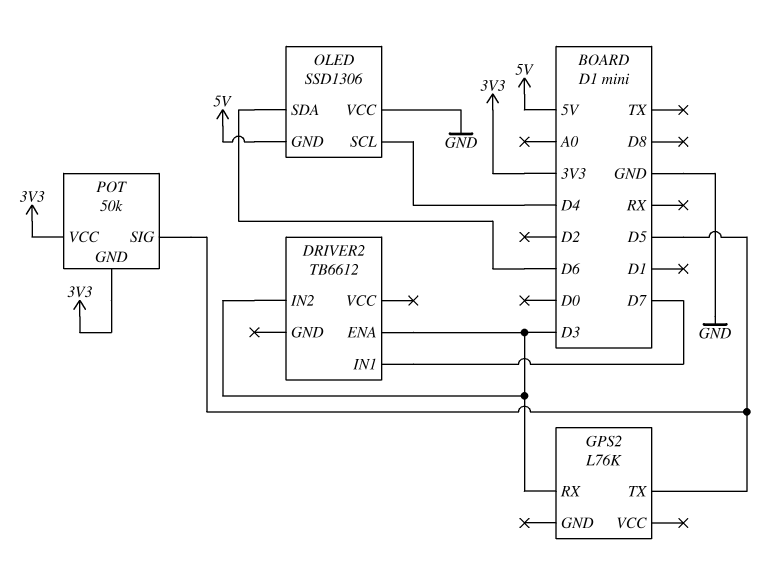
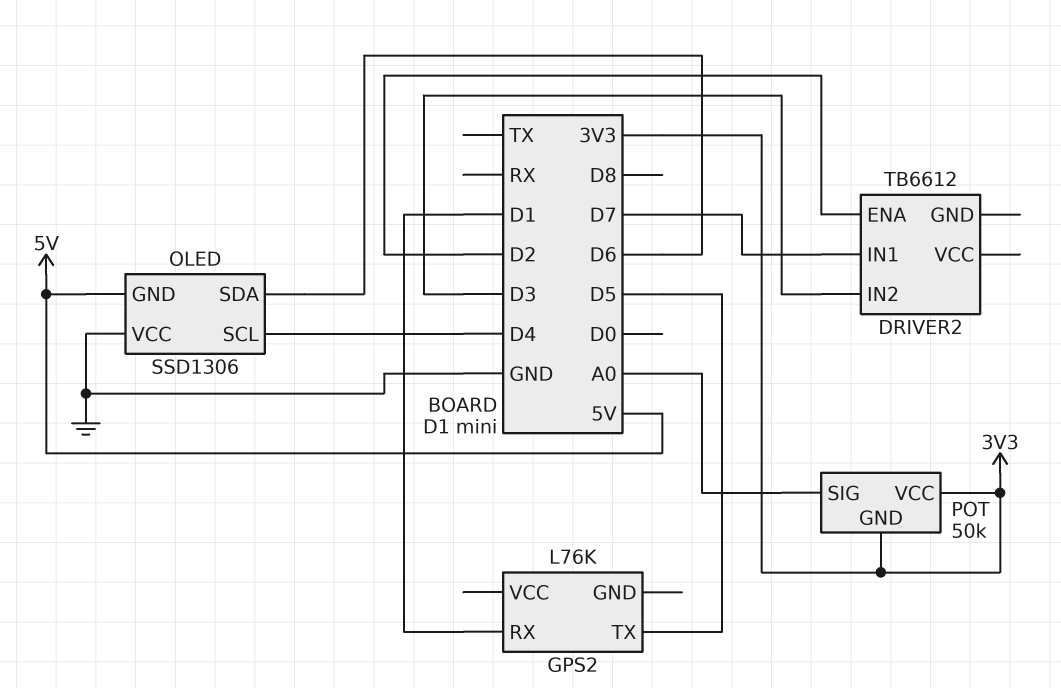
DRIVER2 pin ENA: D3 -> D2
GPS2 pin RX: D3 -> D1
POT pin SIG: D5 -> A0

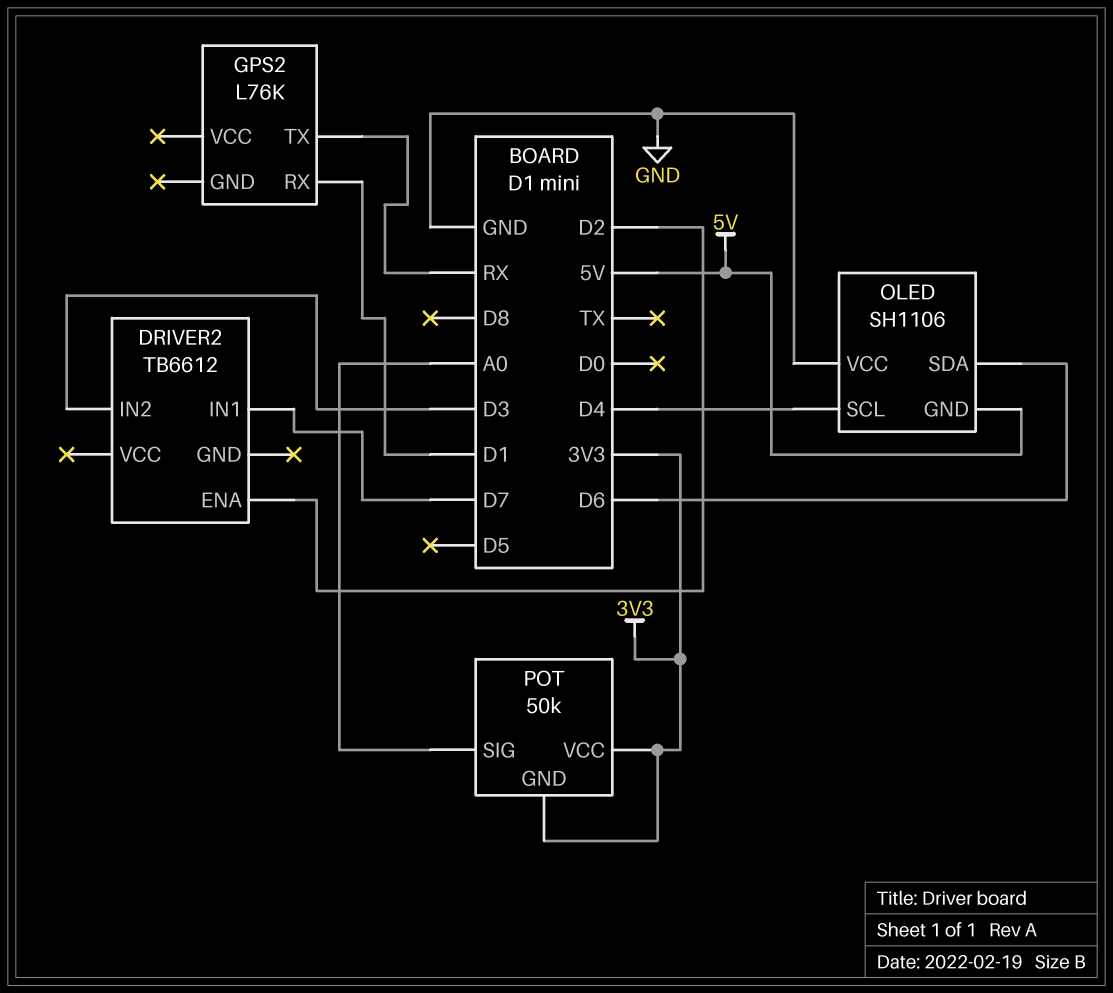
GPS2 pin TX: D5 -> RX
OLED: SSD1306 -> SH1106

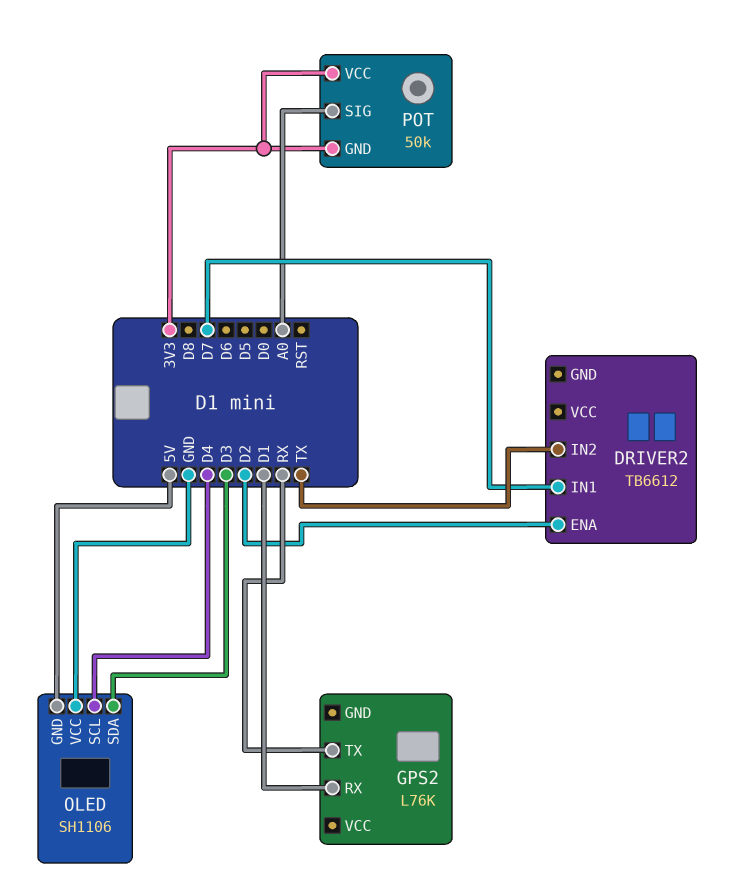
DRIVER2 pin IN2: D3 -> TX
OLED pin SDA: D6 -> D3

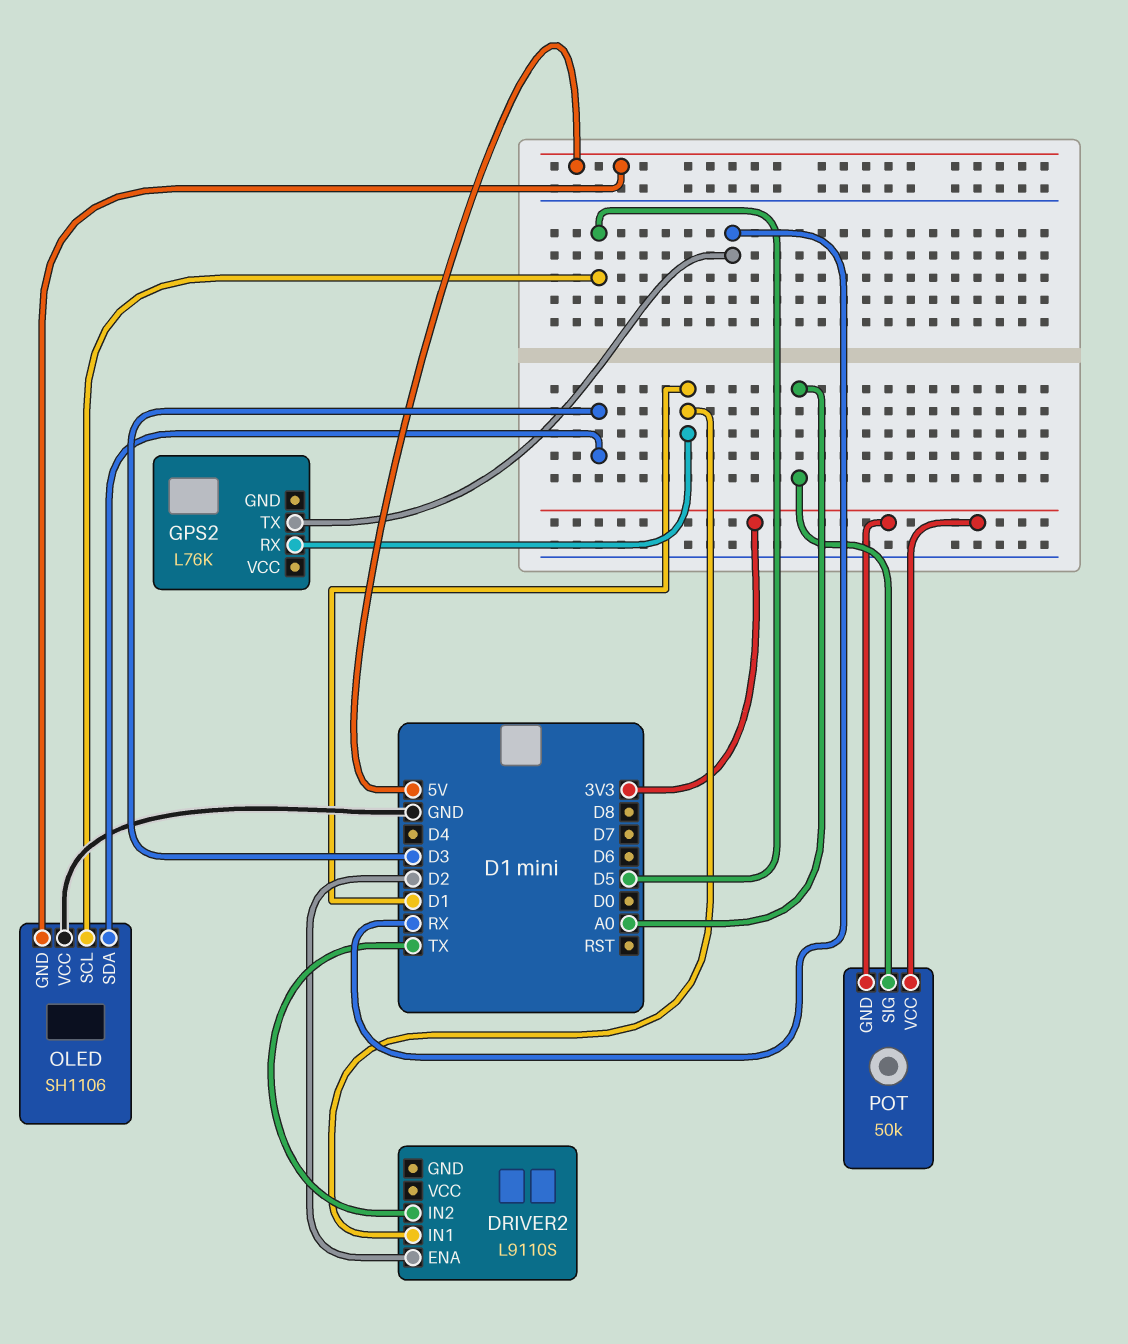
DRIVER2: TB6612 -> L9110S
DRIVER2 pin IN1: D7 -> D1
OLED pin SCL: D4 -> D5

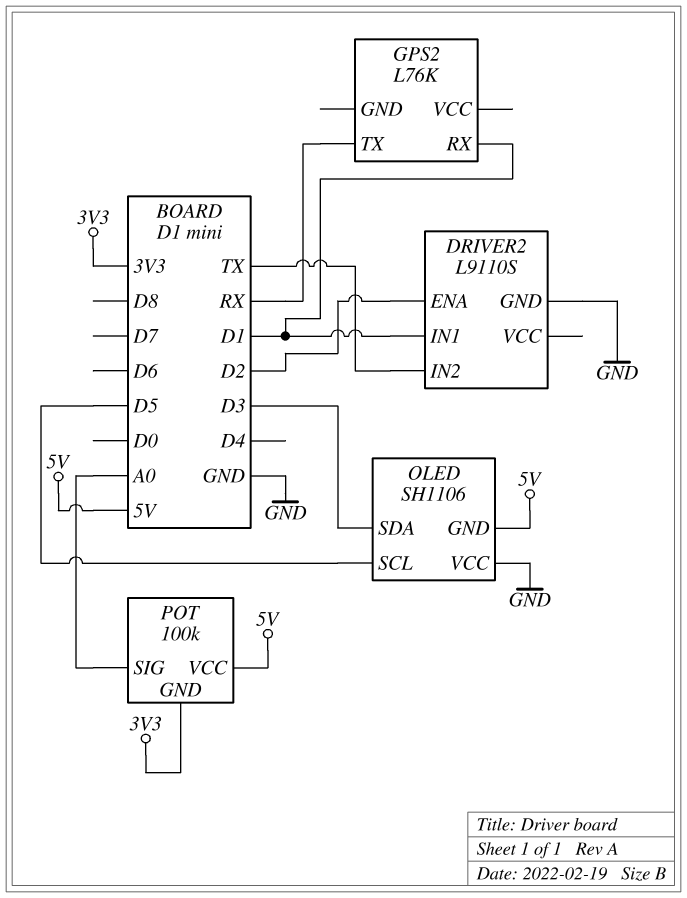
DRIVER2 pin GND: none -> GND
POT: 50k -> 100k
POT pin VCC: 3V3 -> 5V

